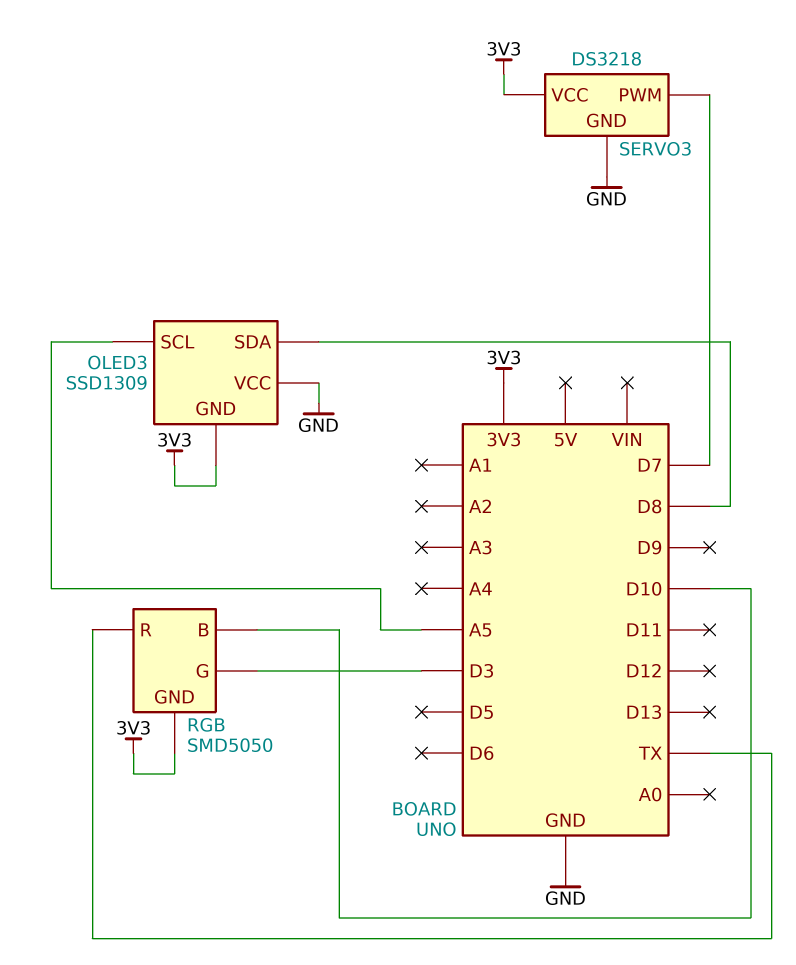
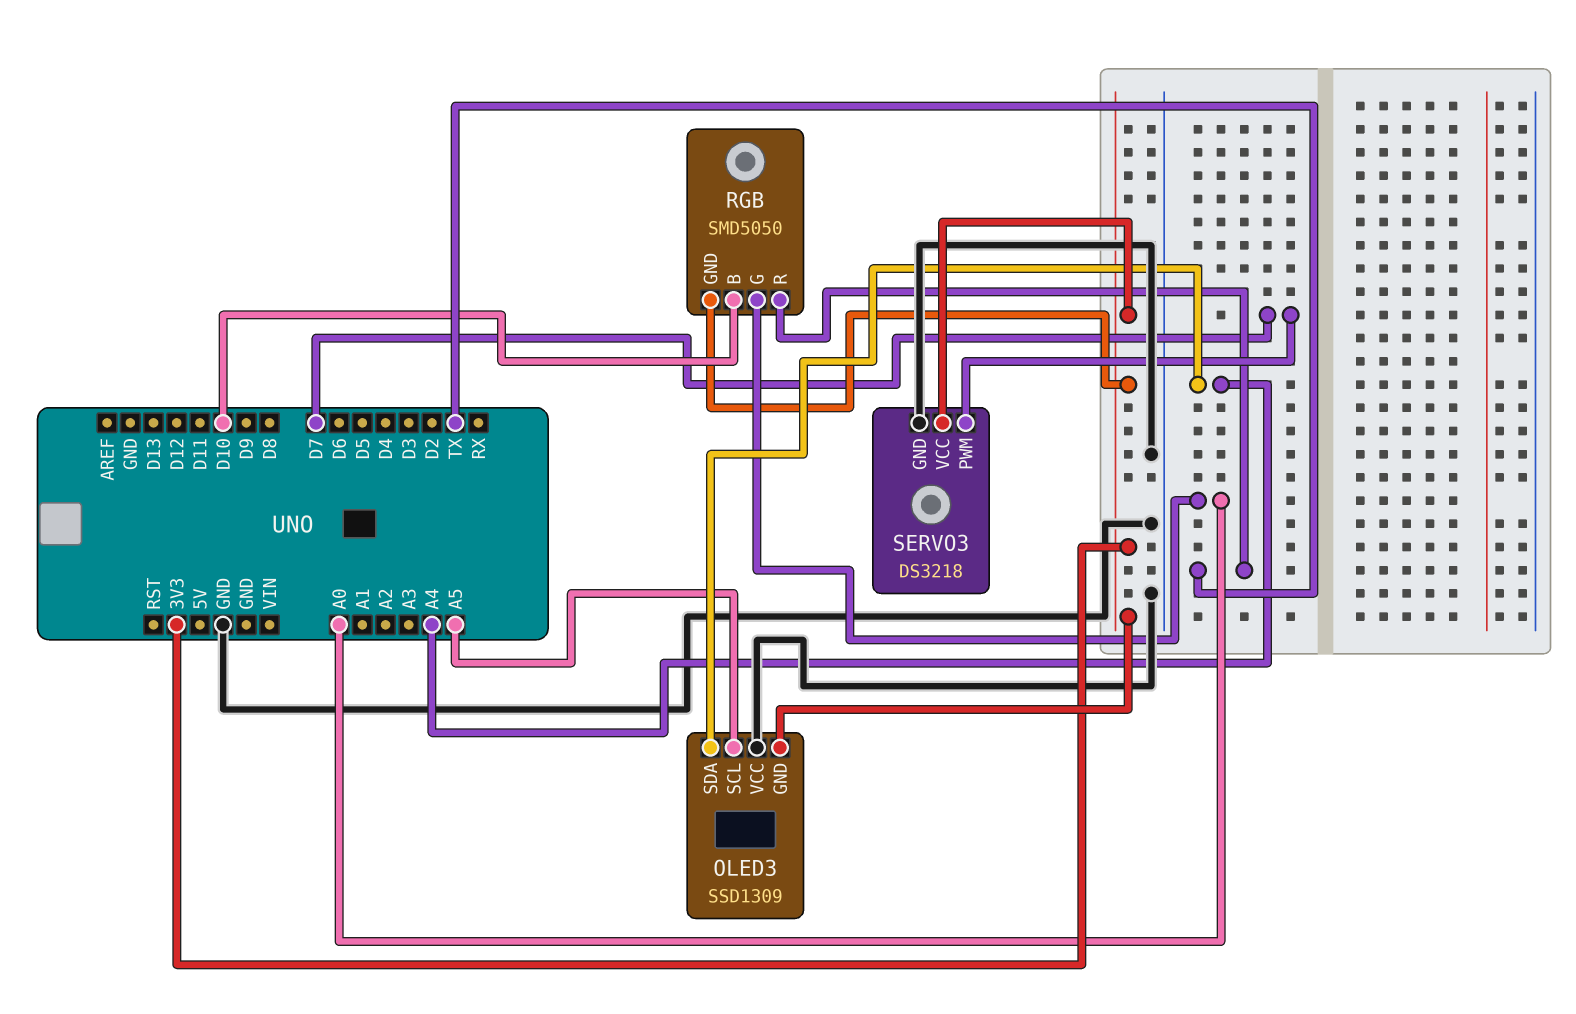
OLED3 pin SDA: D8 -> A4
RGB pin G: D3 -> A0

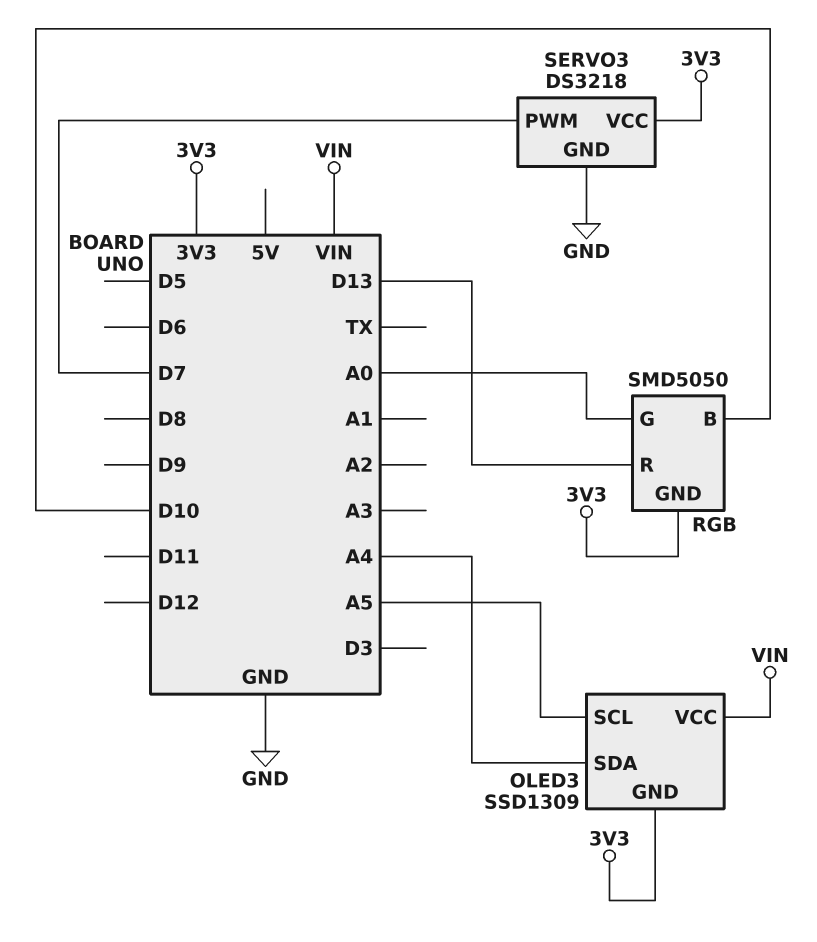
OLED3 pin VCC: GND -> VIN
RGB pin R: TX -> D13

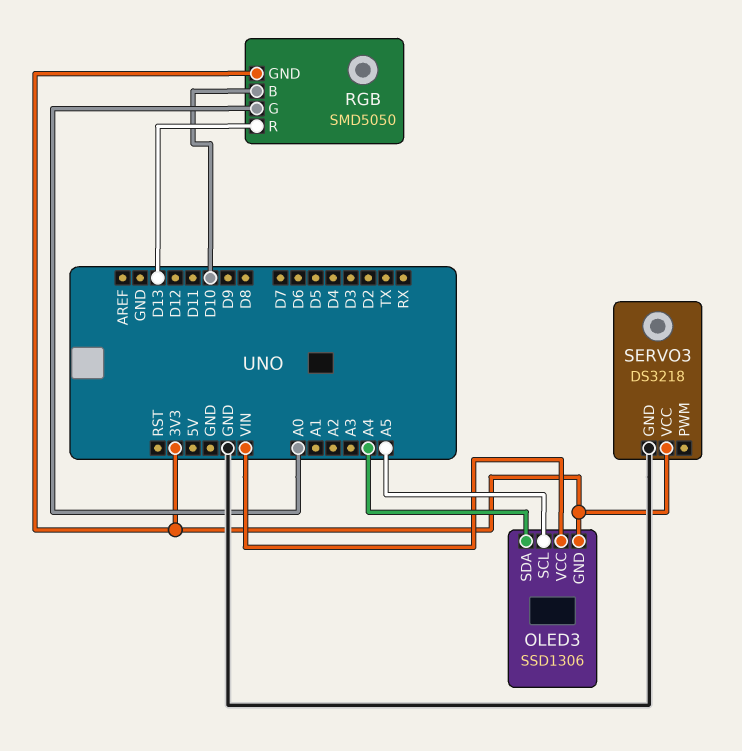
OLED3: SSD1309 -> SSD1306
SERVO3 pin PWM: D7 -> none

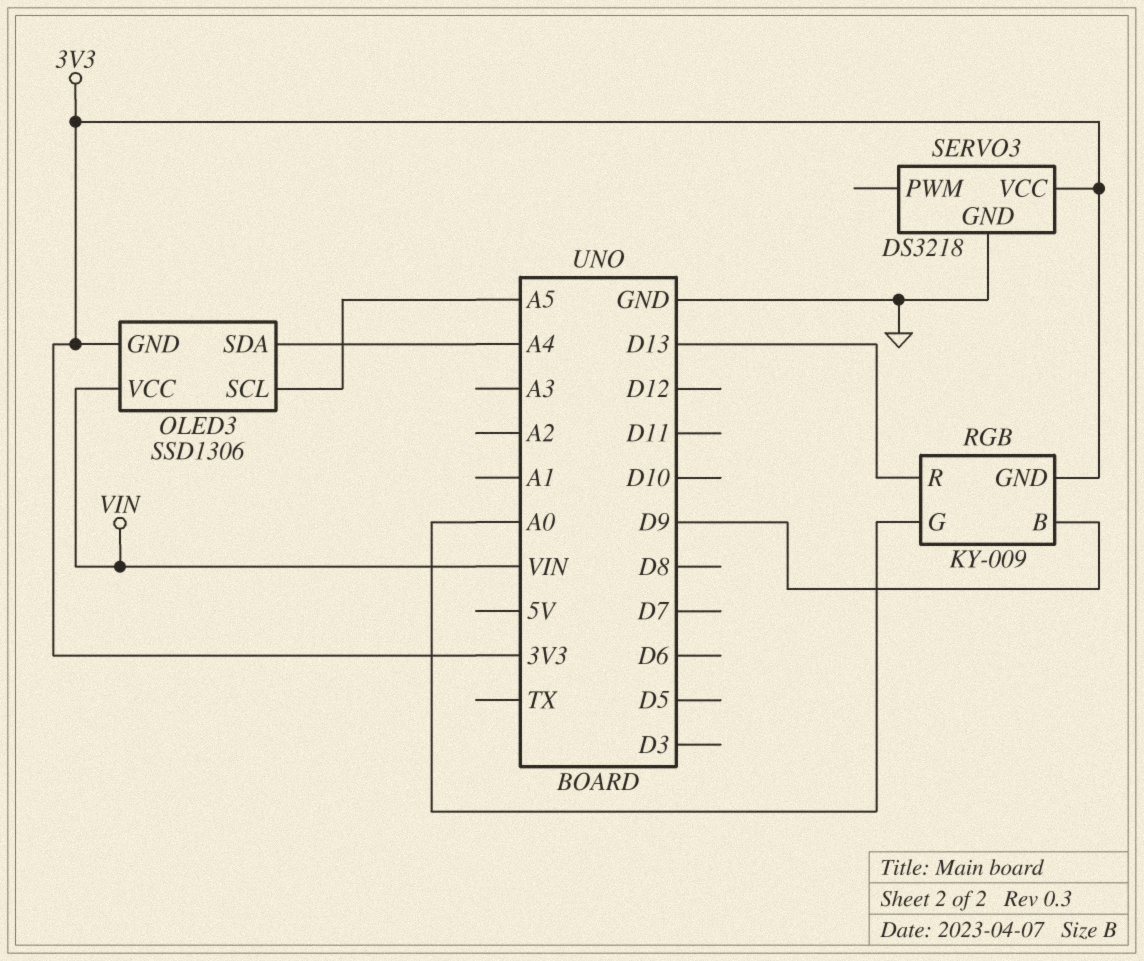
RGB: SMD5050 -> KY-009
RGB pin B: D10 -> D9

